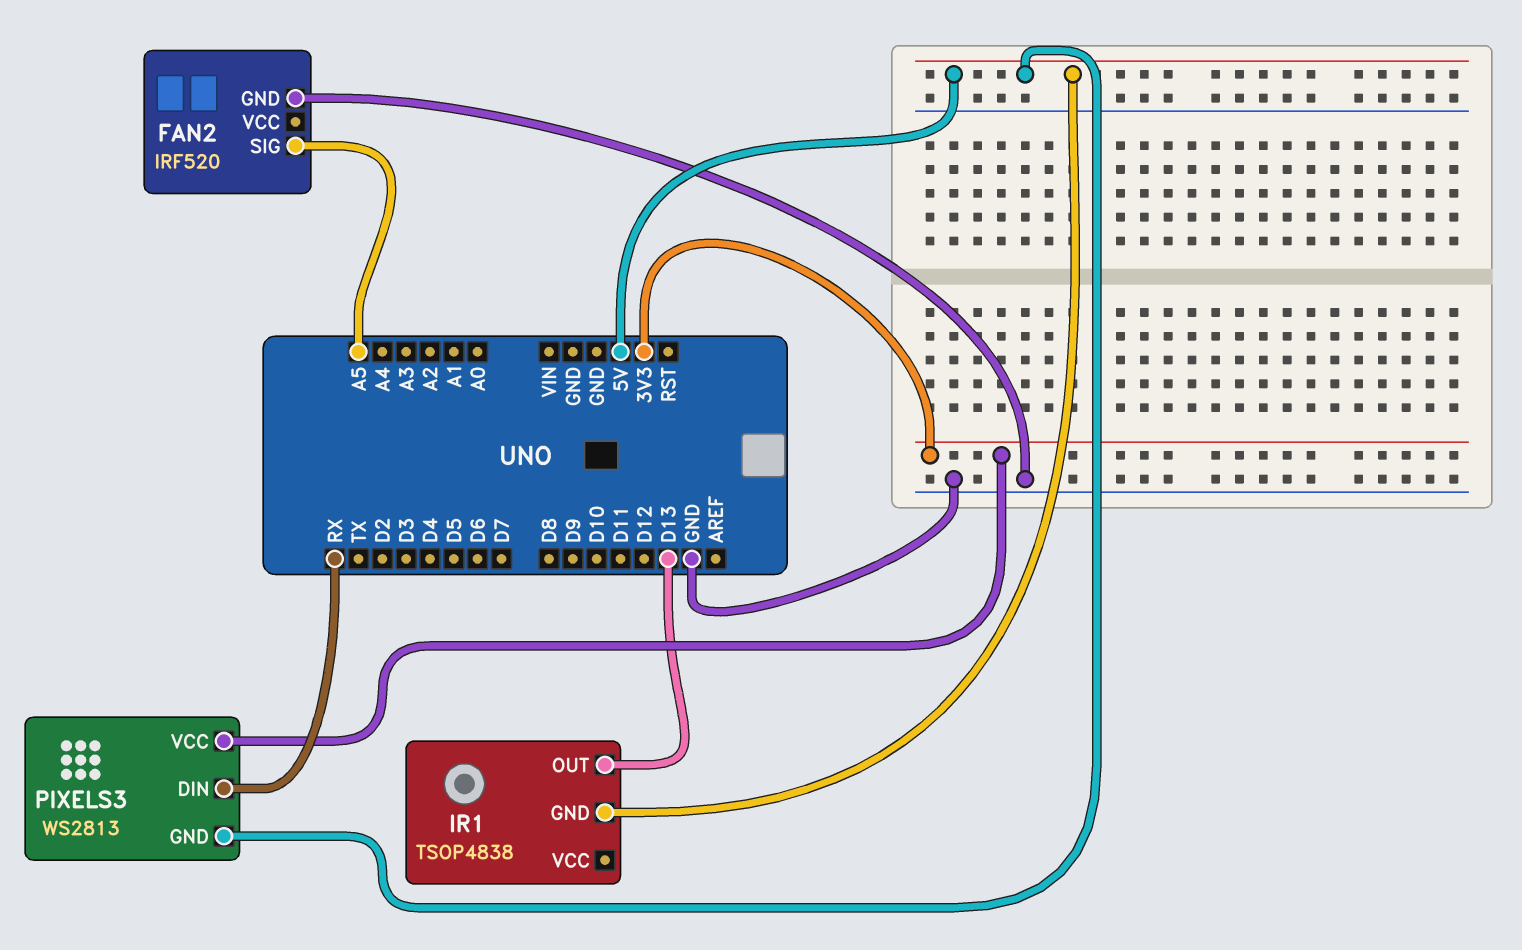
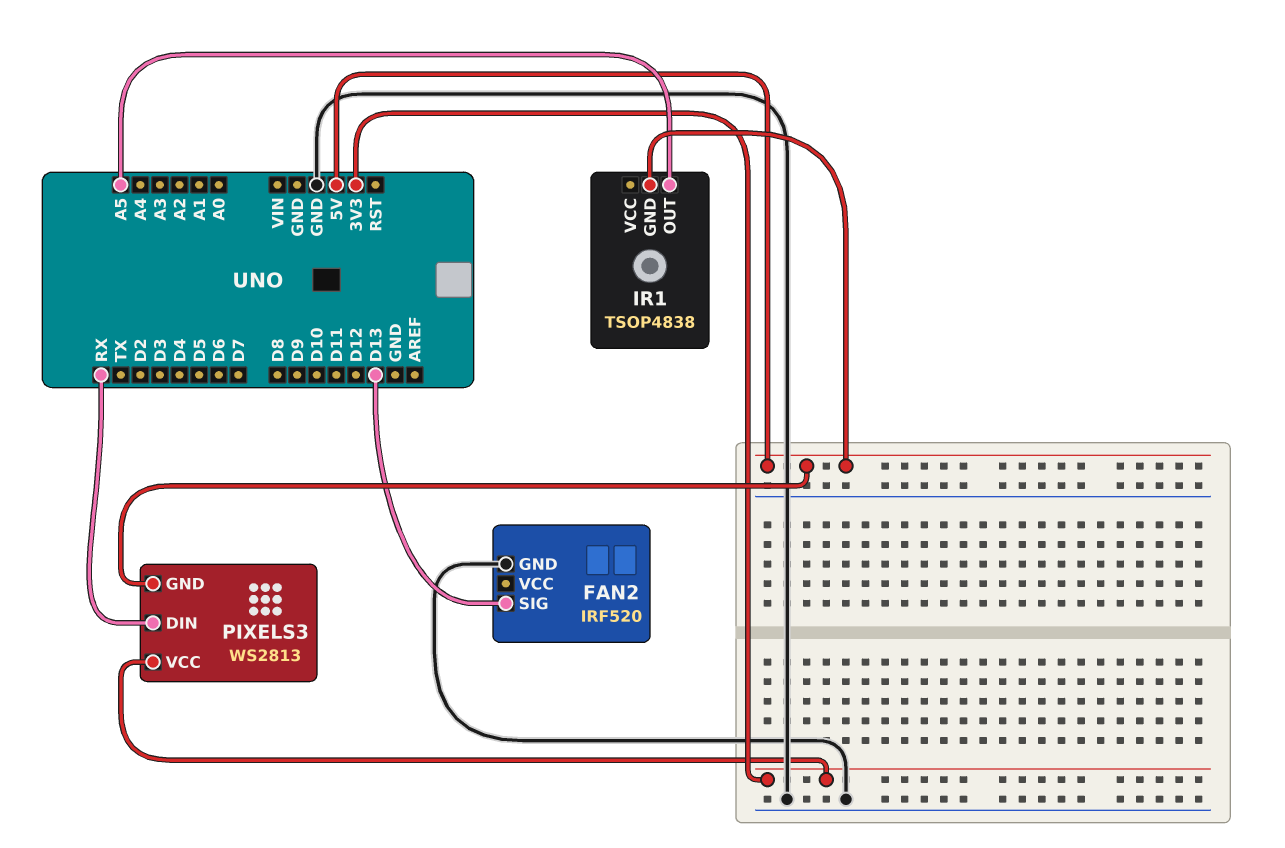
FAN2 pin SIG: A5 -> D13
IR1 pin OUT: D13 -> A5

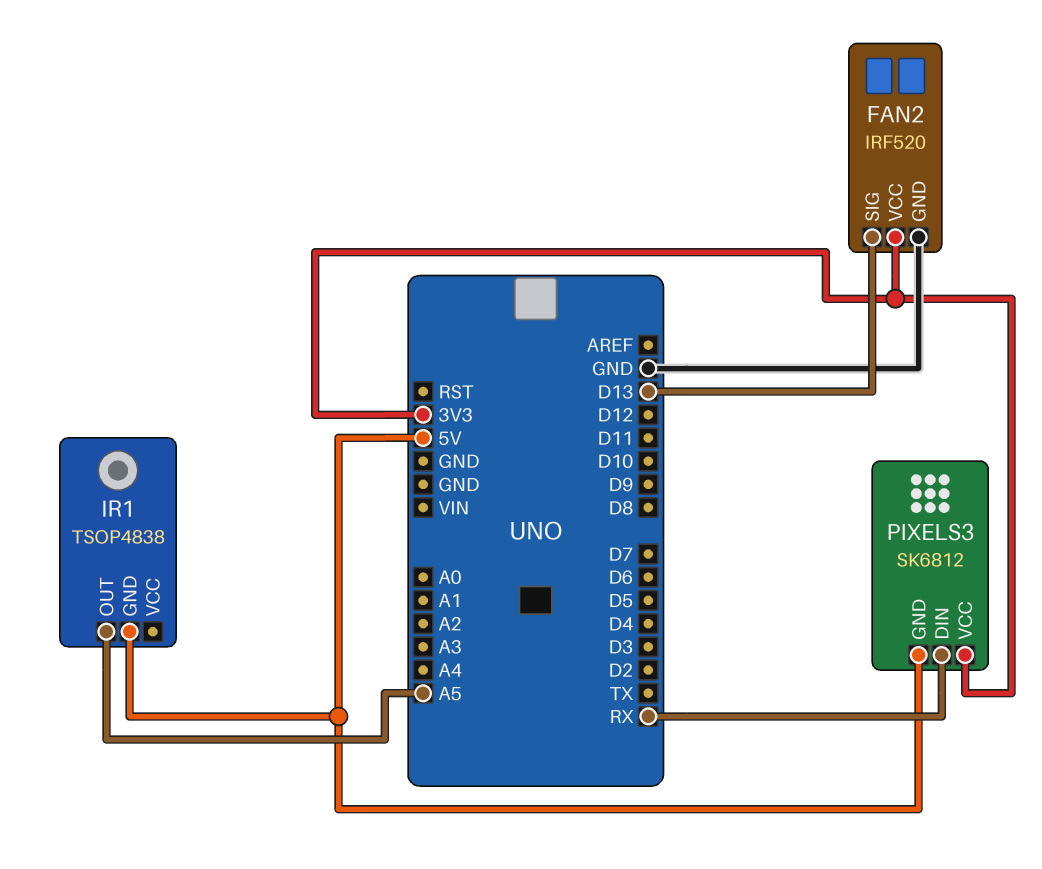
FAN2 pin VCC: none -> 3V3
PIXELS3: WS2813 -> SK6812

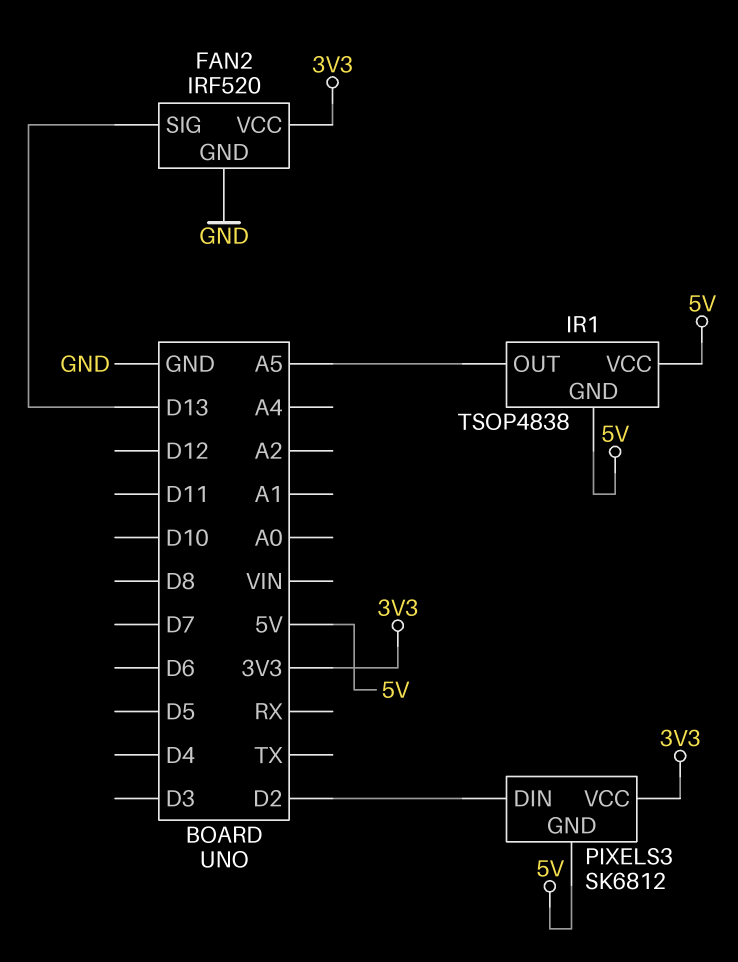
IR1 pin VCC: none -> 5V
PIXELS3 pin DIN: RX -> D2

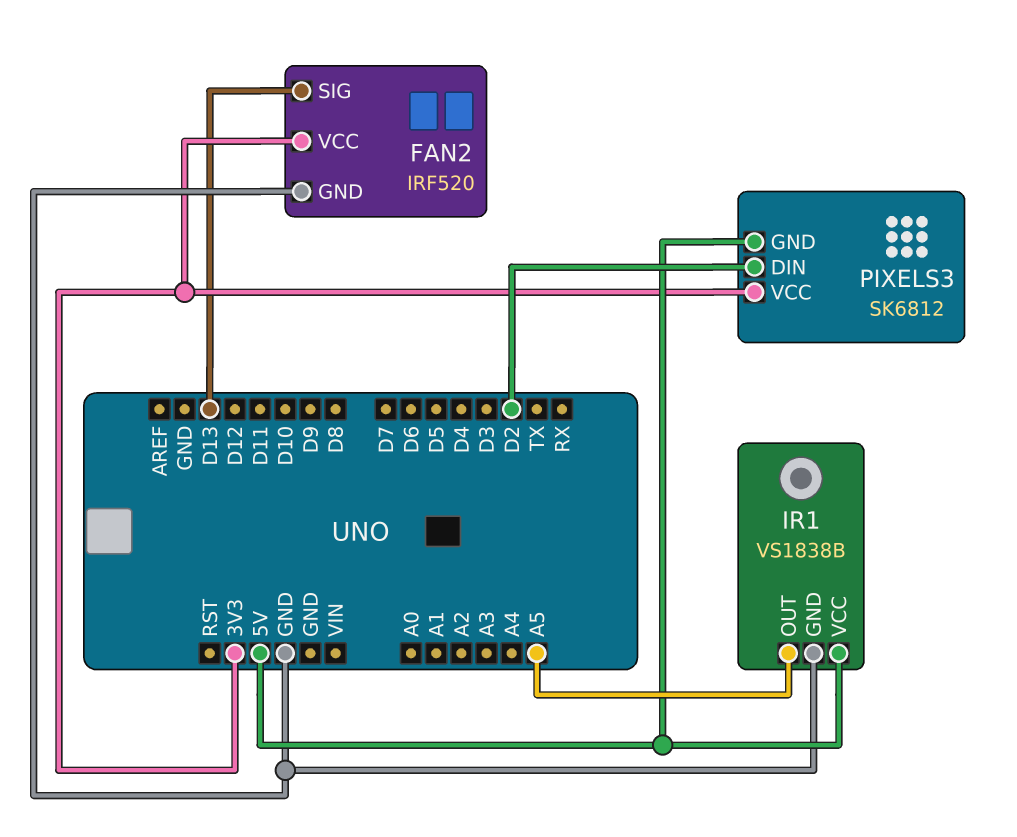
IR1: TSOP4838 -> VS1838B
IR1 pin GND: 5V -> GND

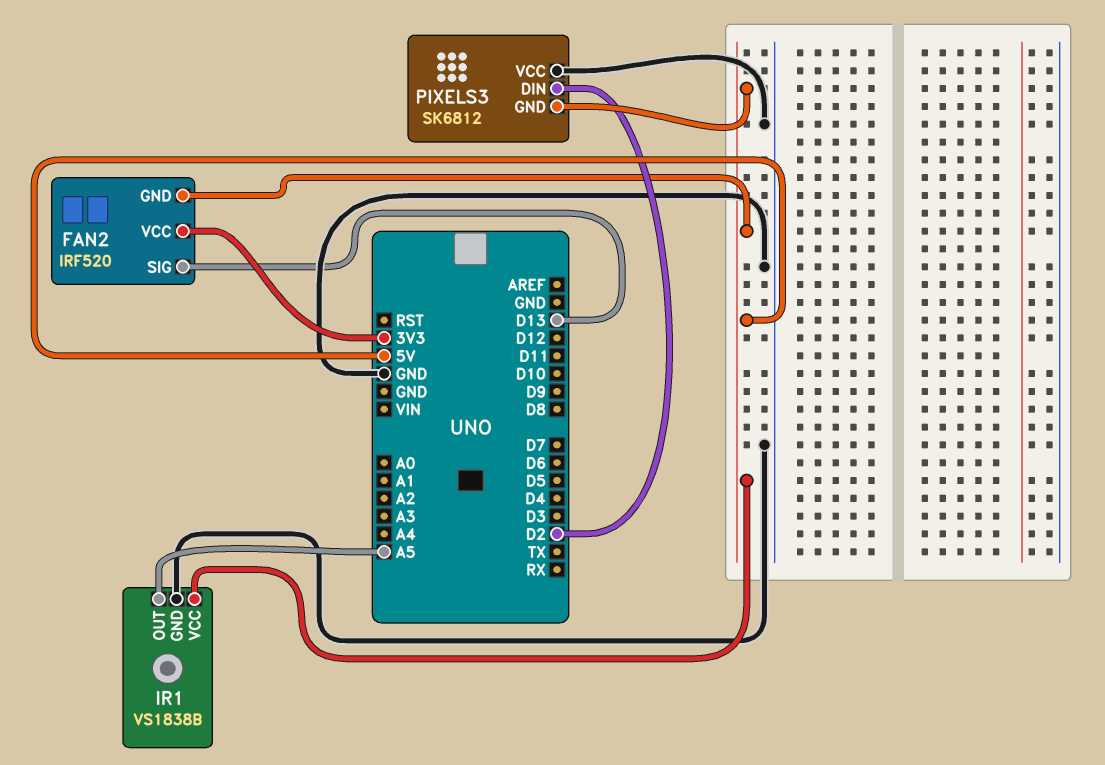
FAN2 pin GND: GND -> 5V
PIXELS3 pin VCC: 3V3 -> GND

